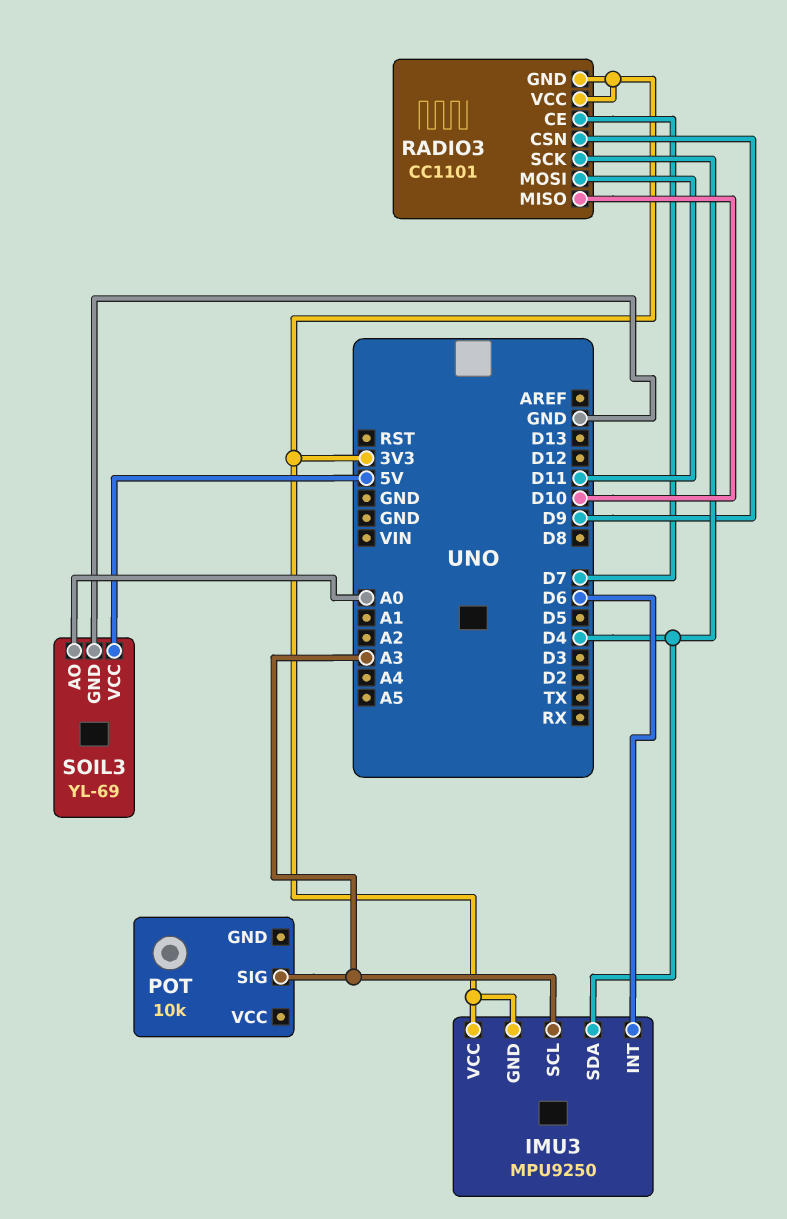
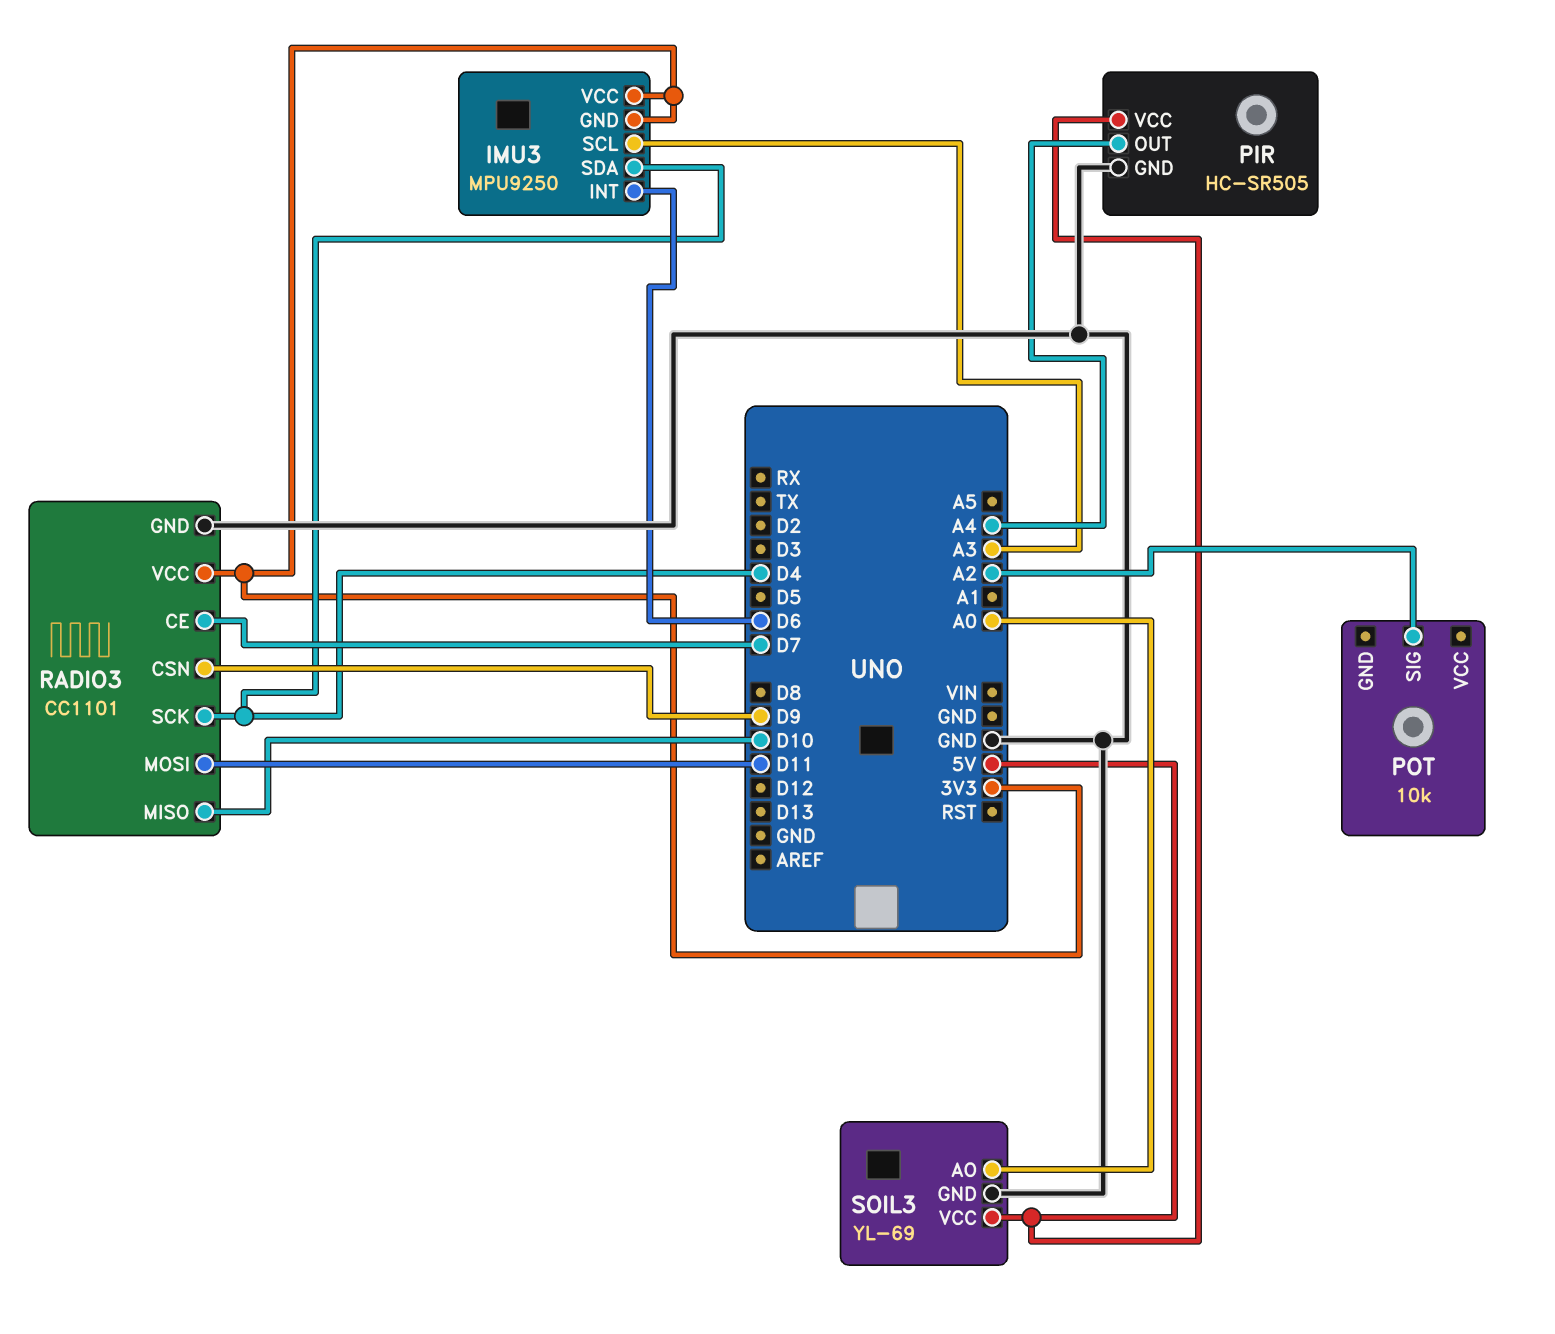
PIR: none -> HC-SR505
PIR pin GND: none -> GND
PIR pin OUT: none -> A4
PIR pin VCC: none -> 5V
POT pin SIG: A3 -> A2
RADIO3 pin GND: 3V3 -> GND

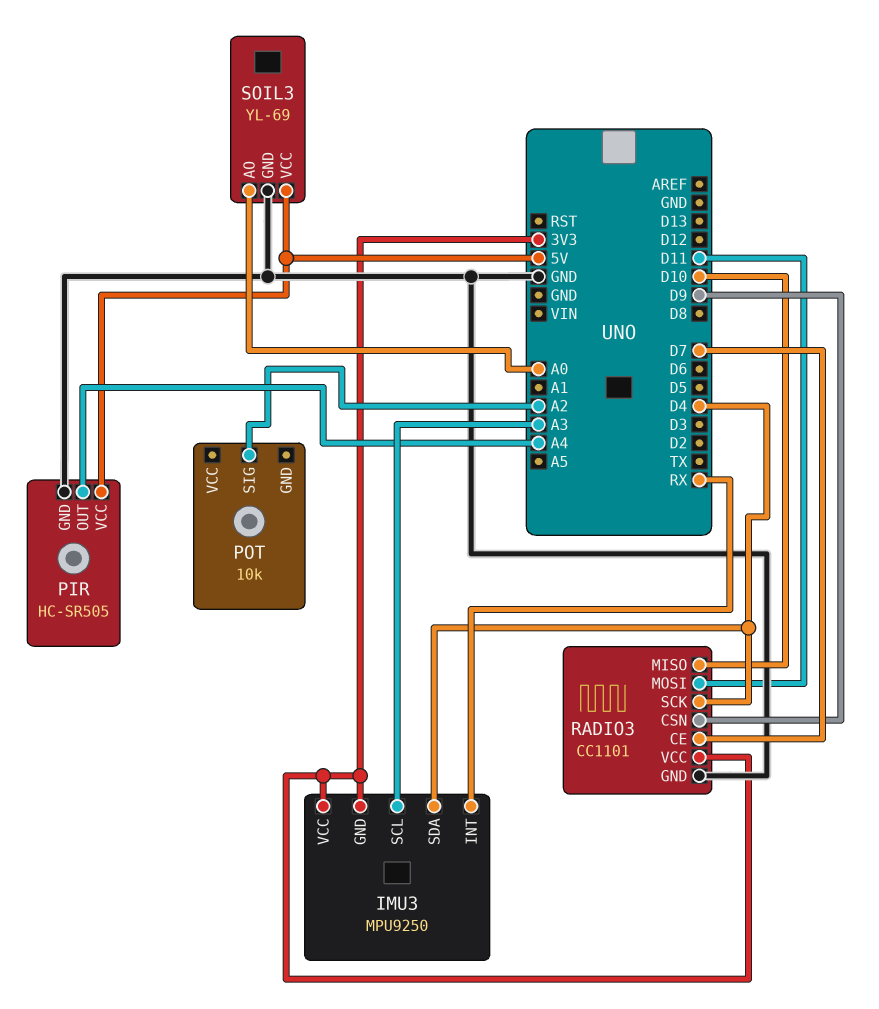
IMU3 pin INT: D6 -> RX

